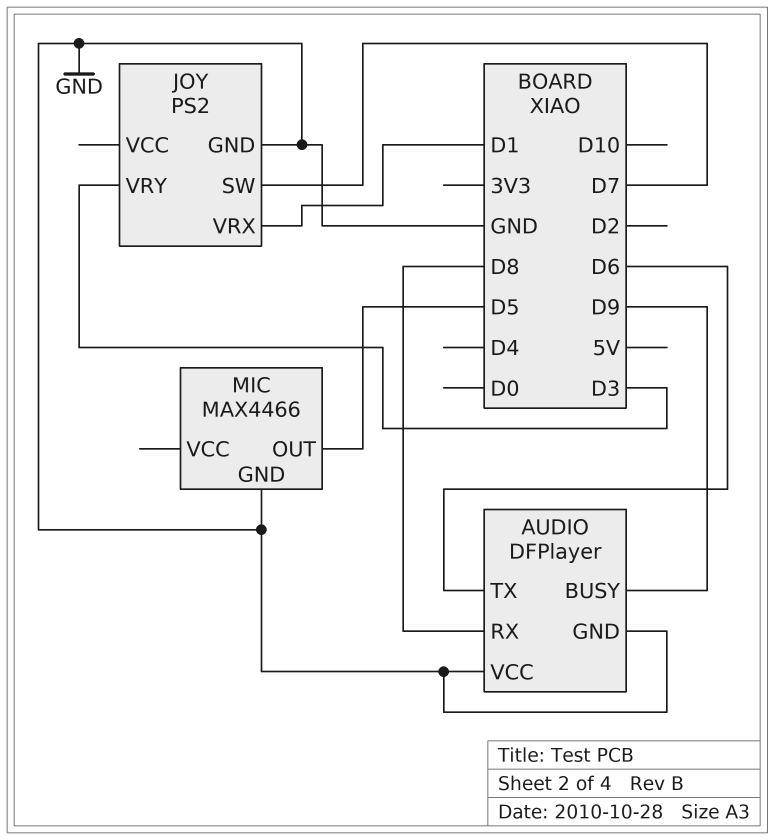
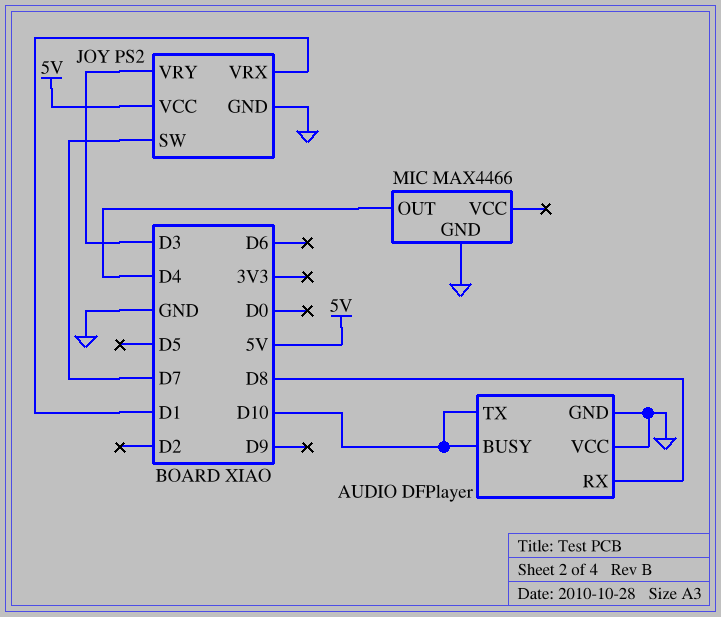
AUDIO pin BUSY: D9 -> D10
AUDIO pin TX: D6 -> D10
JOY pin VCC: none -> 5V
MIC pin OUT: D5 -> D4

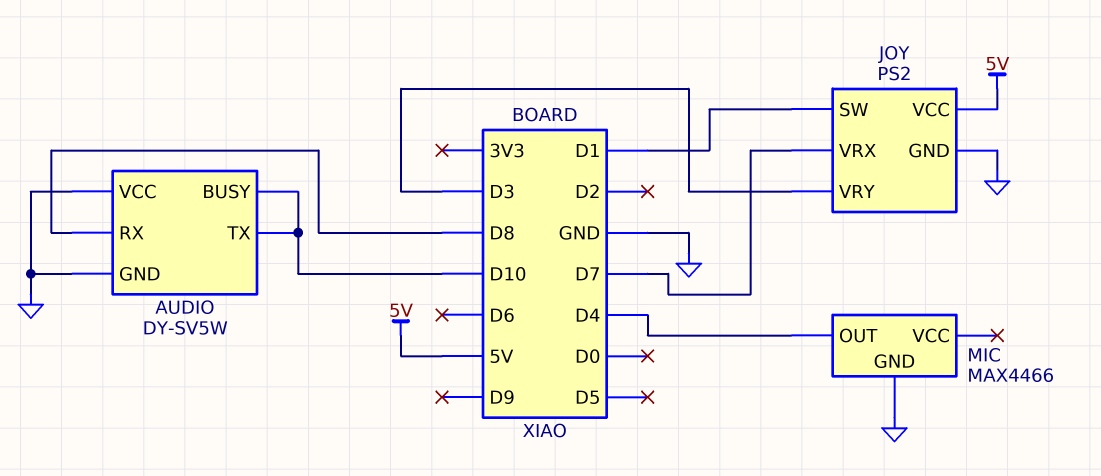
AUDIO: DFPlayer -> DY-SV5W
JOY pin SW: D7 -> D1
JOY pin VRX: D1 -> D7

